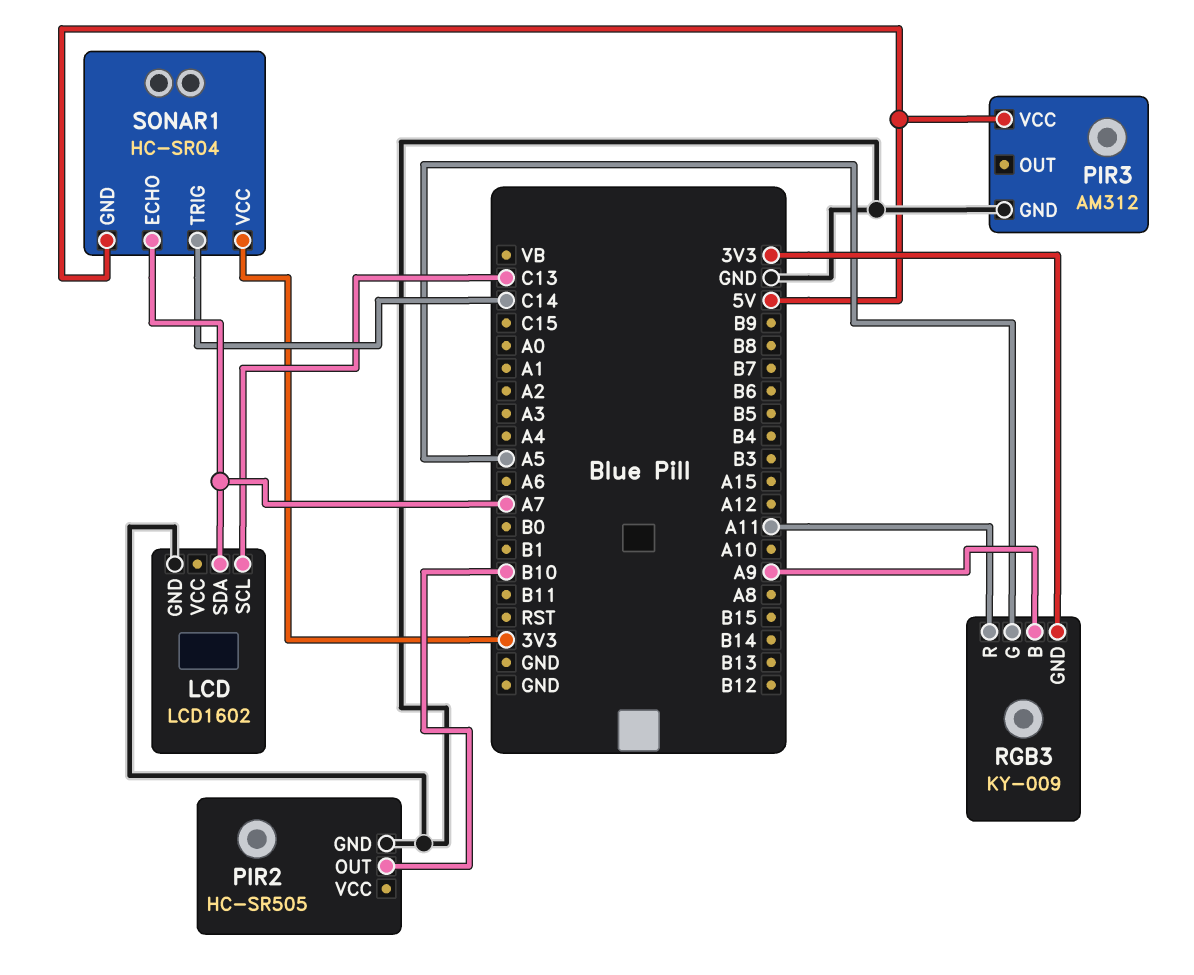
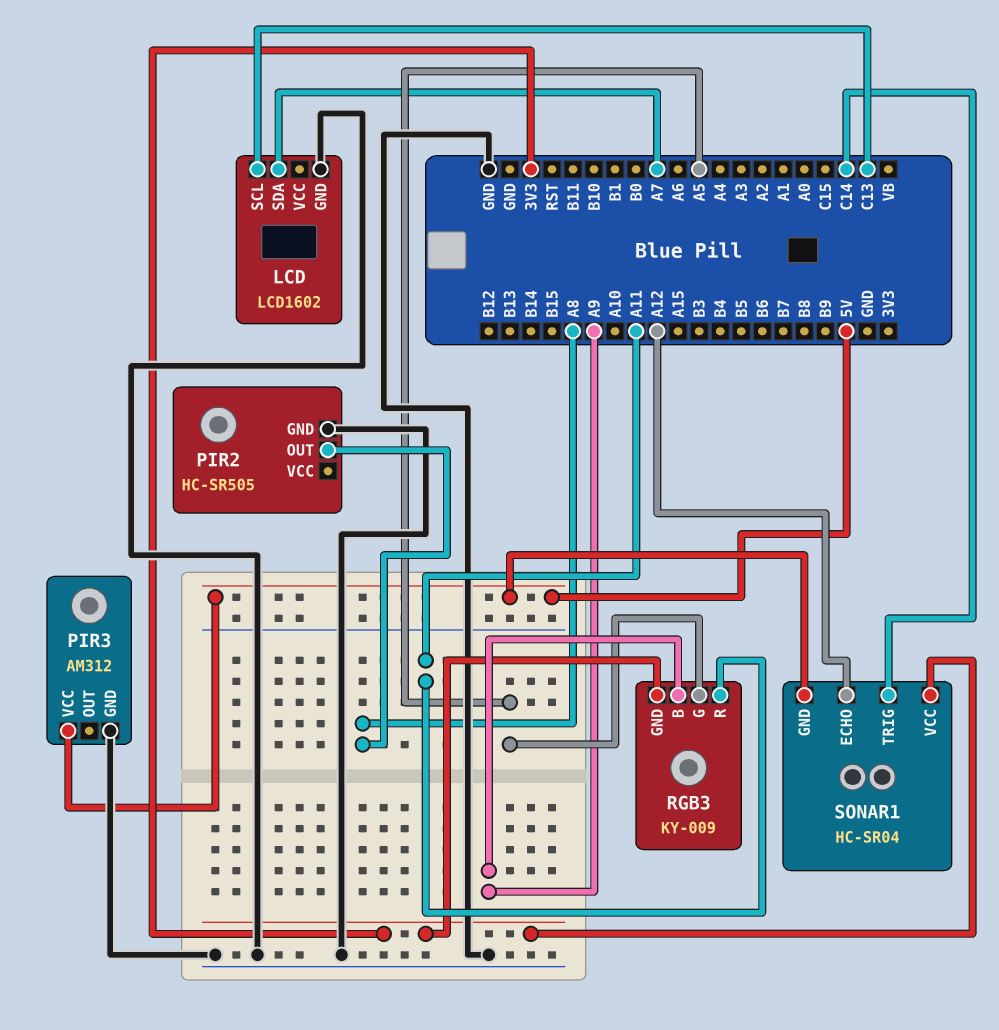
PIR2 pin OUT: B10 -> A8
SONAR1 pin ECHO: A7 -> A12

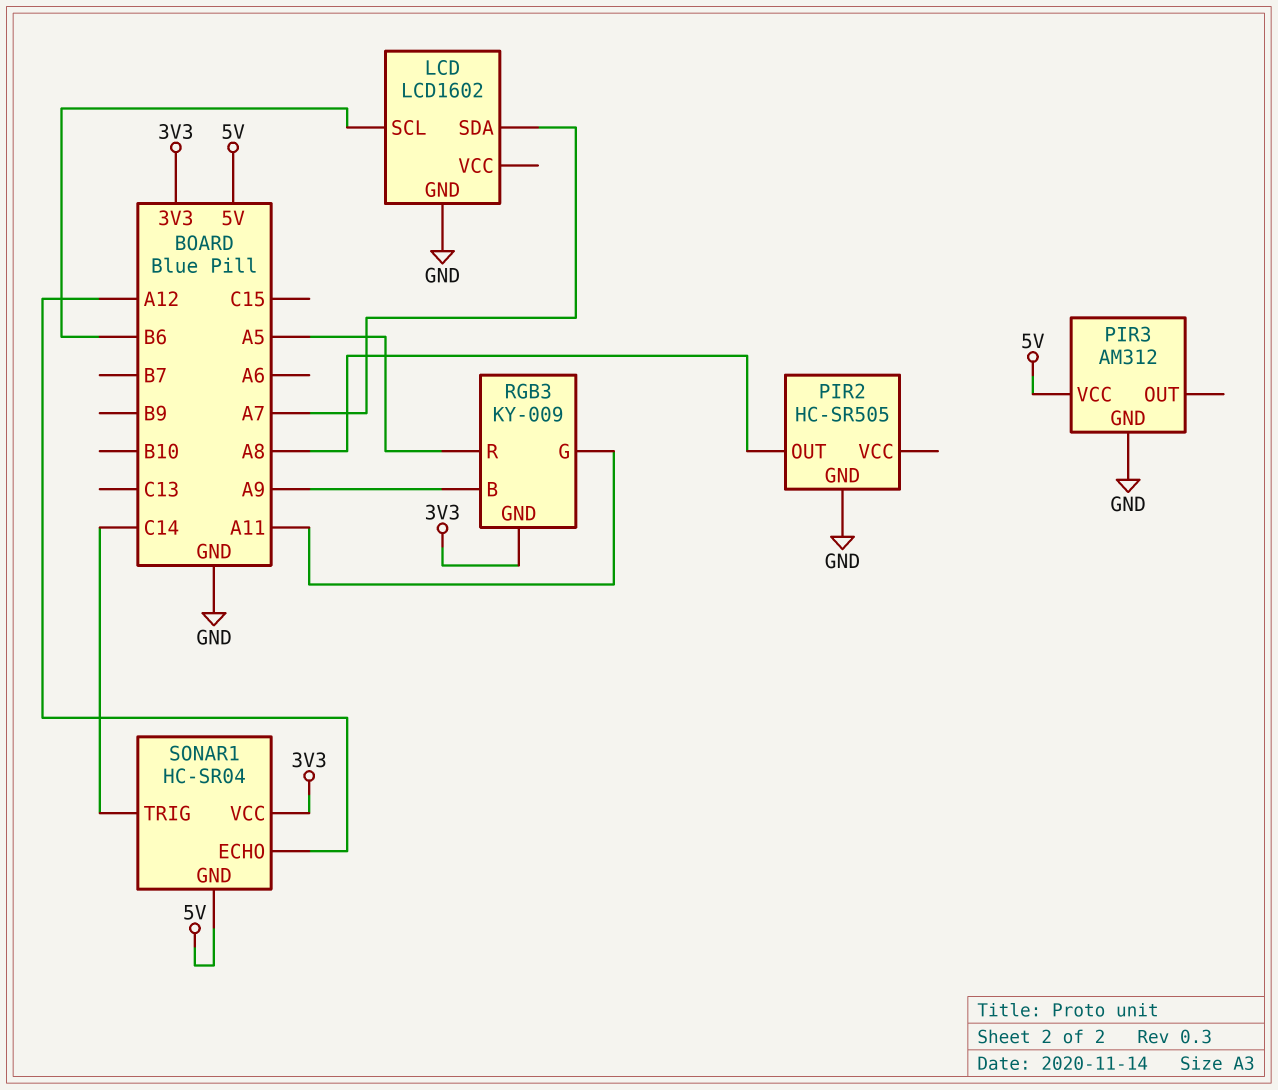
LCD pin SCL: C13 -> B6
RGB3 pin G: A5 -> A11
RGB3 pin R: A11 -> A5

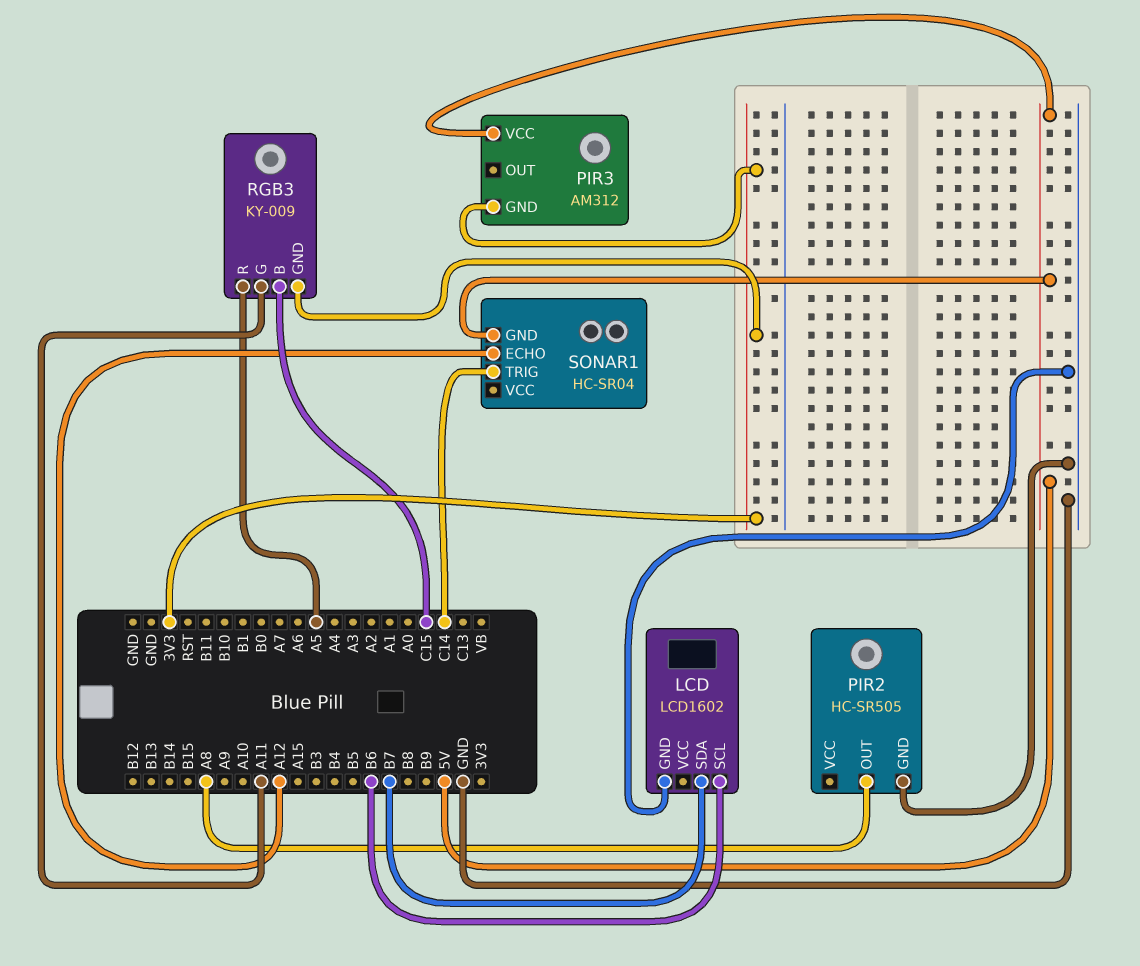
LCD pin SDA: A7 -> B7
PIR3 pin GND: GND -> 3V3
RGB3 pin B: A9 -> C15
SONAR1 pin VCC: 3V3 -> none

